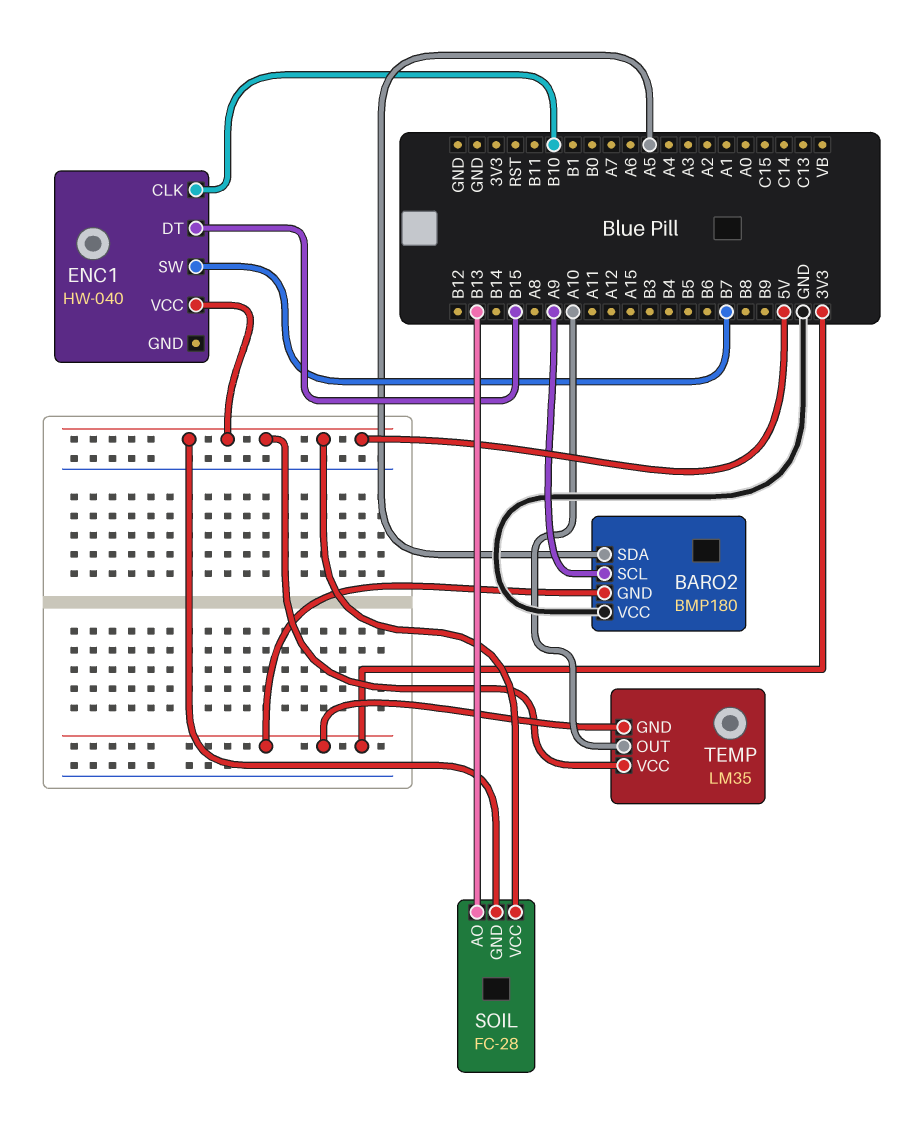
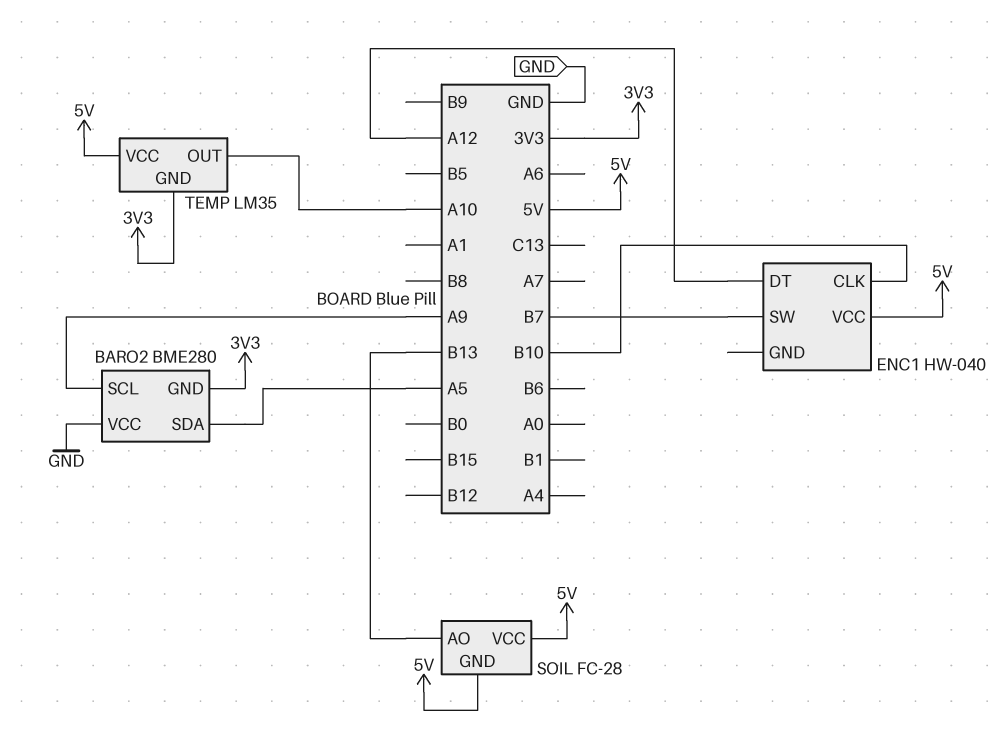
BARO2: BMP180 -> BME280
ENC1 pin DT: B15 -> A12

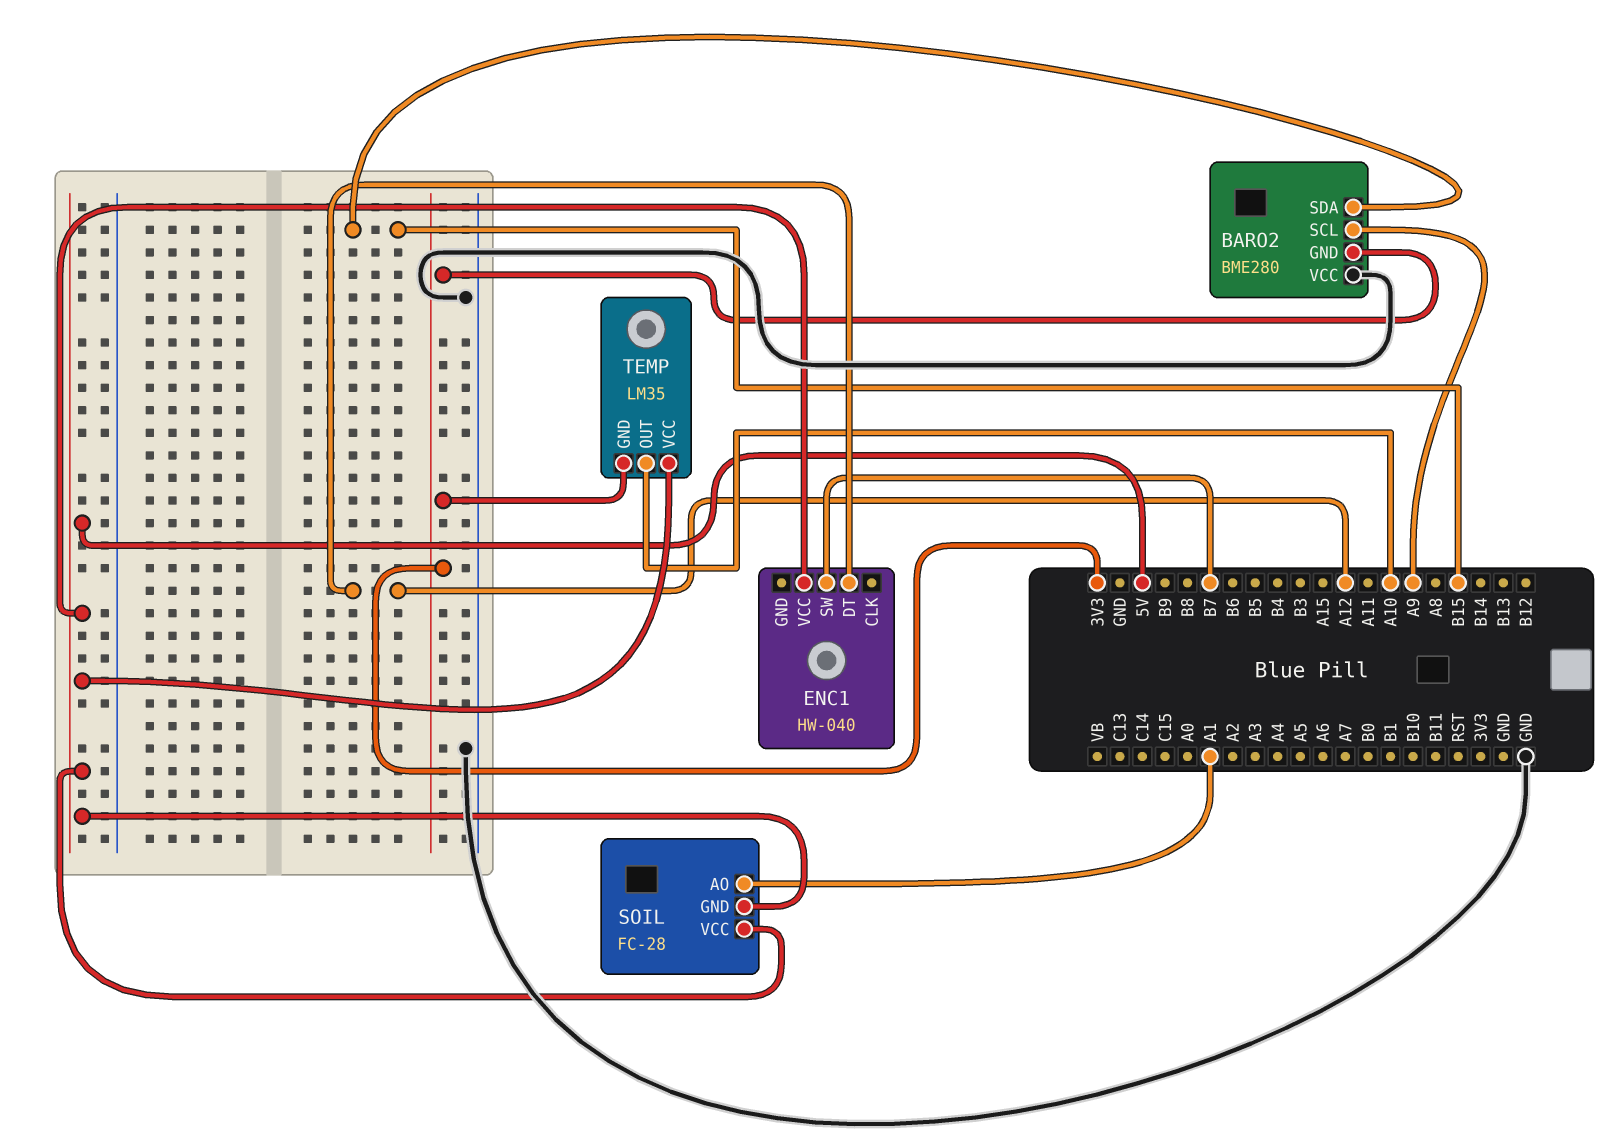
BARO2 pin SDA: A5 -> B15
ENC1 pin CLK: B10 -> none
SOIL pin AO: B13 -> A1

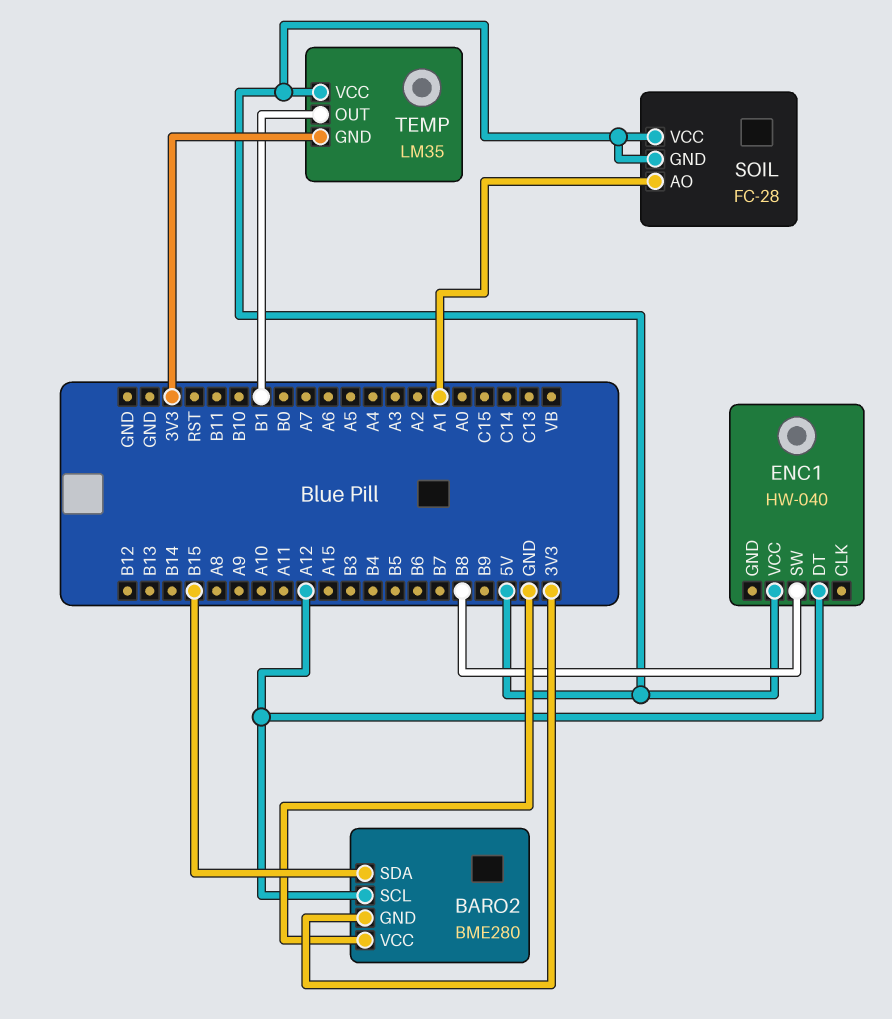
BARO2 pin SCL: A9 -> A12
ENC1 pin SW: B7 -> B8
TEMP pin OUT: A10 -> B1

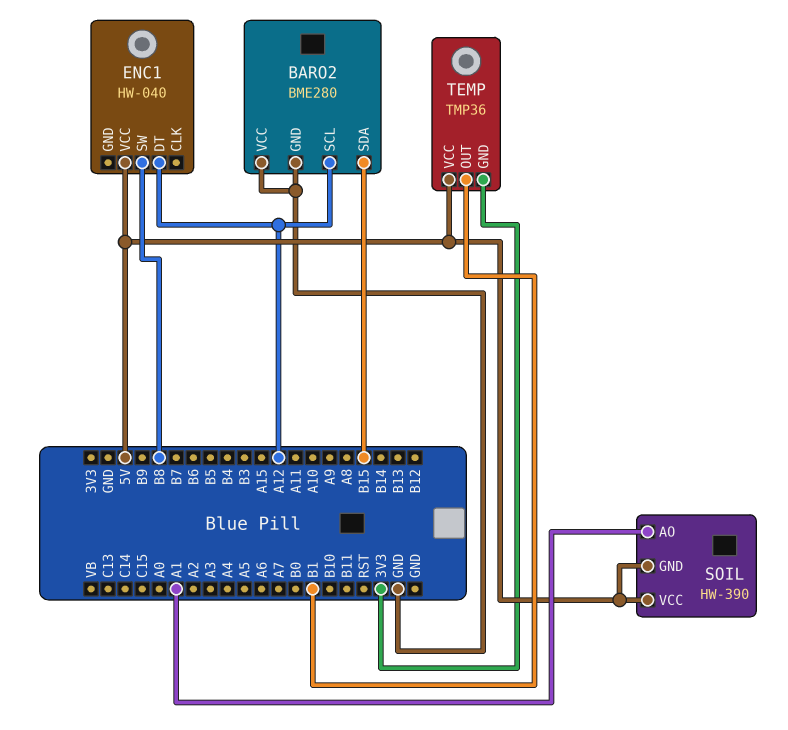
BARO2 pin GND: 3V3 -> GND
SOIL: FC-28 -> HW-390
TEMP: LM35 -> TMP36

